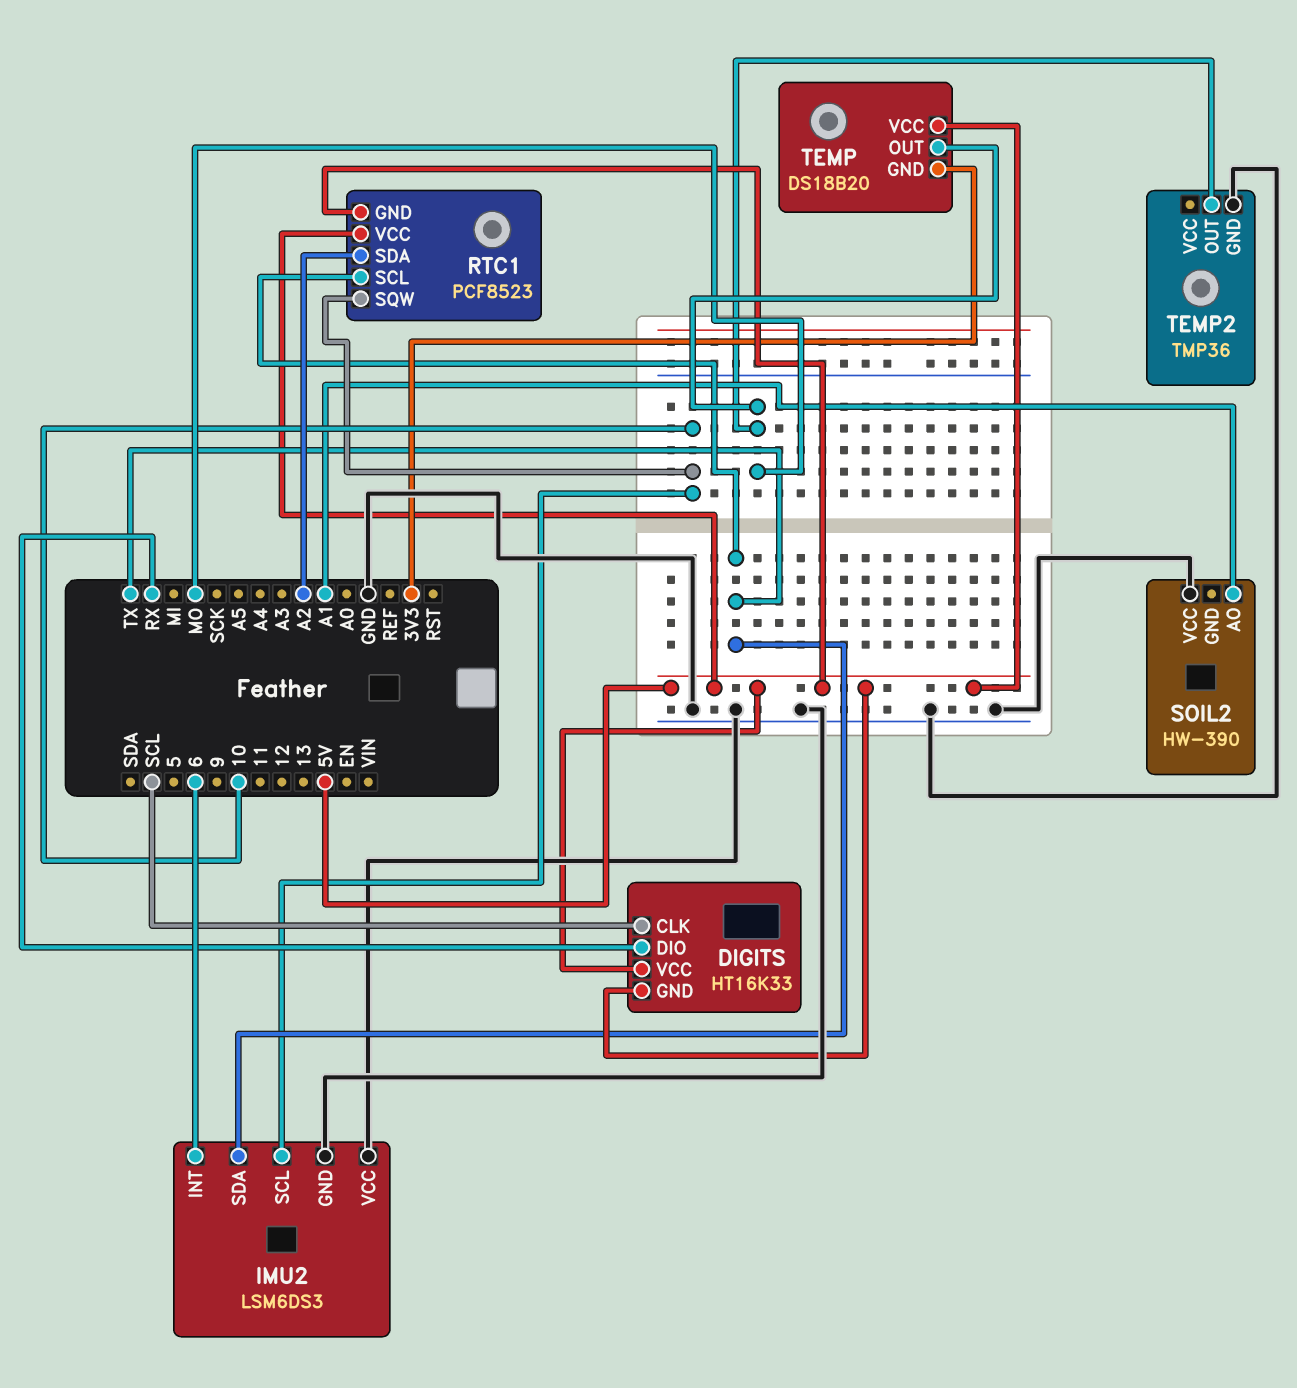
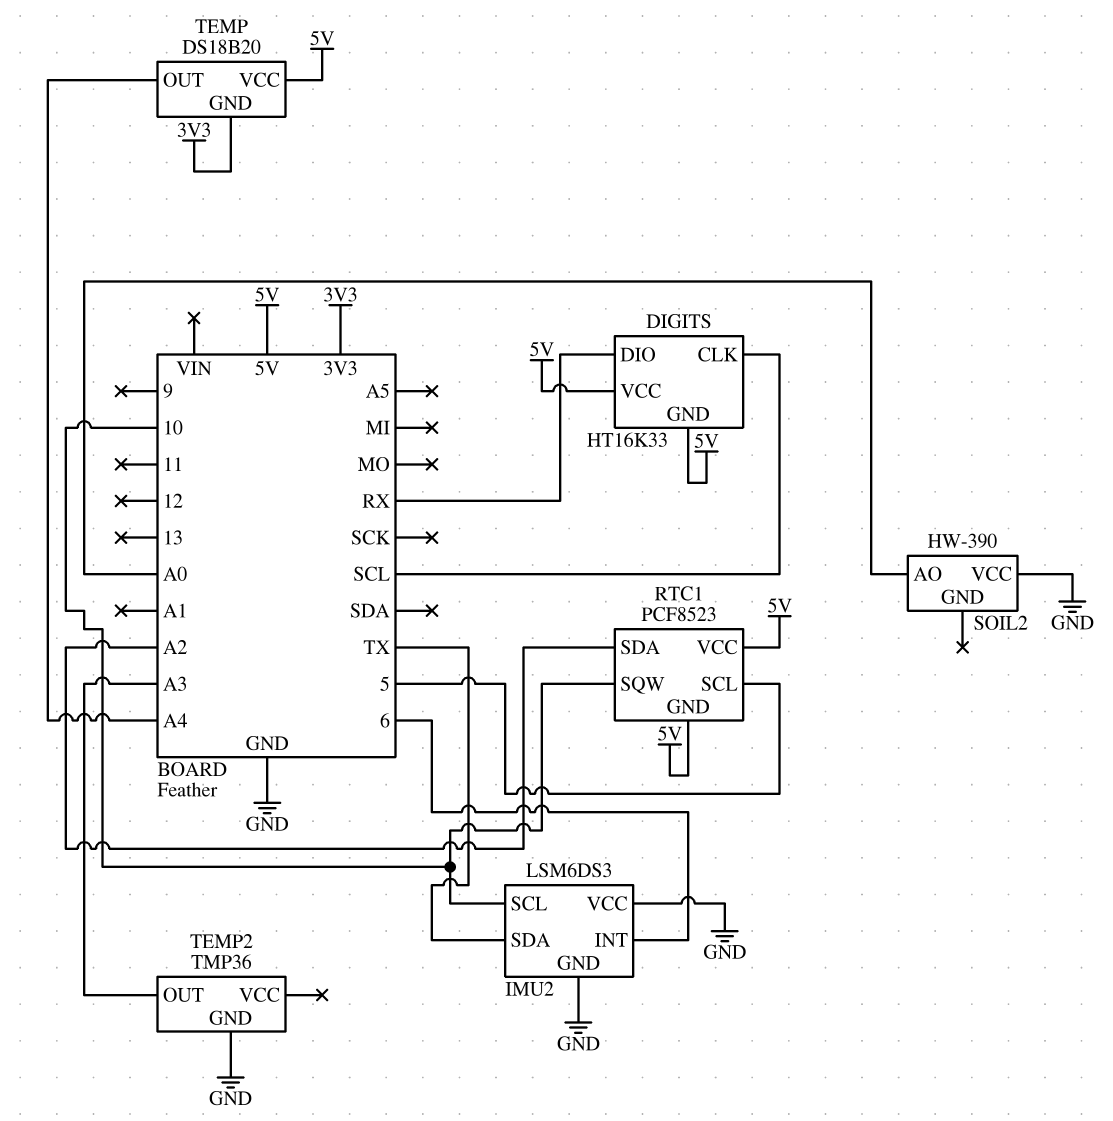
RTC1 pin SCL: TX -> 5
SOIL2 pin AO: A1 -> A0
TEMP pin OUT: MO -> A4
TEMP2 pin OUT: MO -> A3

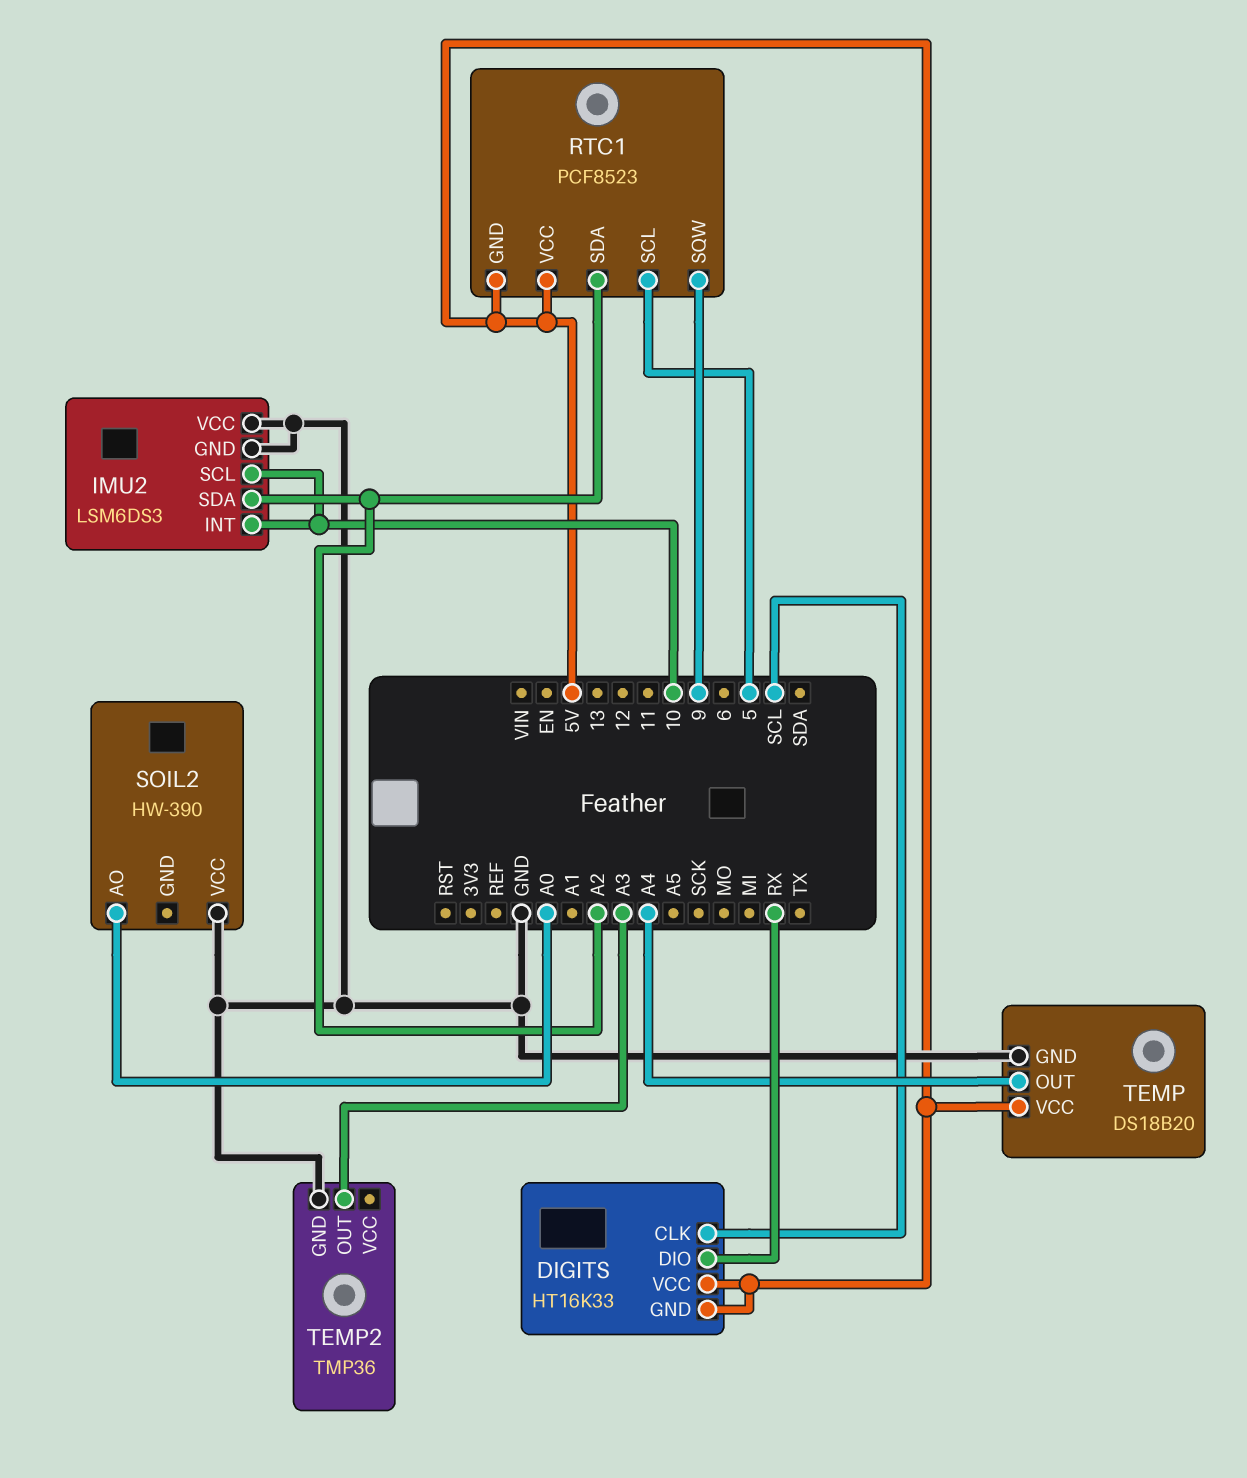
IMU2 pin INT: 6 -> 10
IMU2 pin SDA: TX -> A2
RTC1 pin SQW: 10 -> 9
TEMP pin GND: 3V3 -> GND

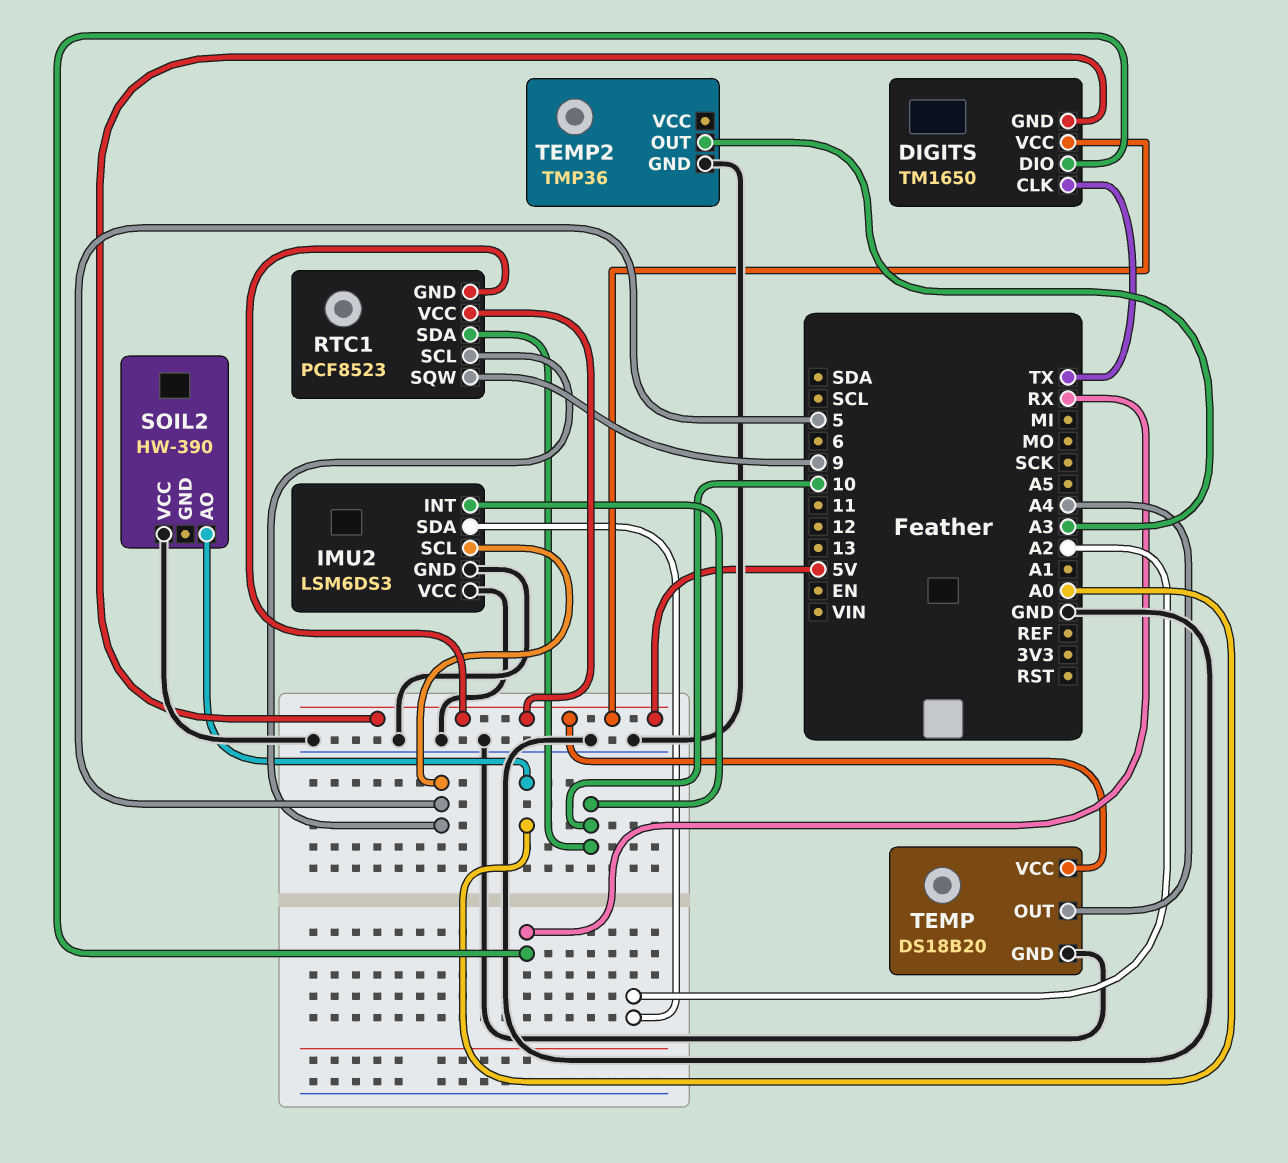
DIGITS: HT16K33 -> TM1650
DIGITS pin CLK: SCL -> TX
IMU2 pin SCL: 10 -> 5
RTC1 pin SDA: A2 -> 10

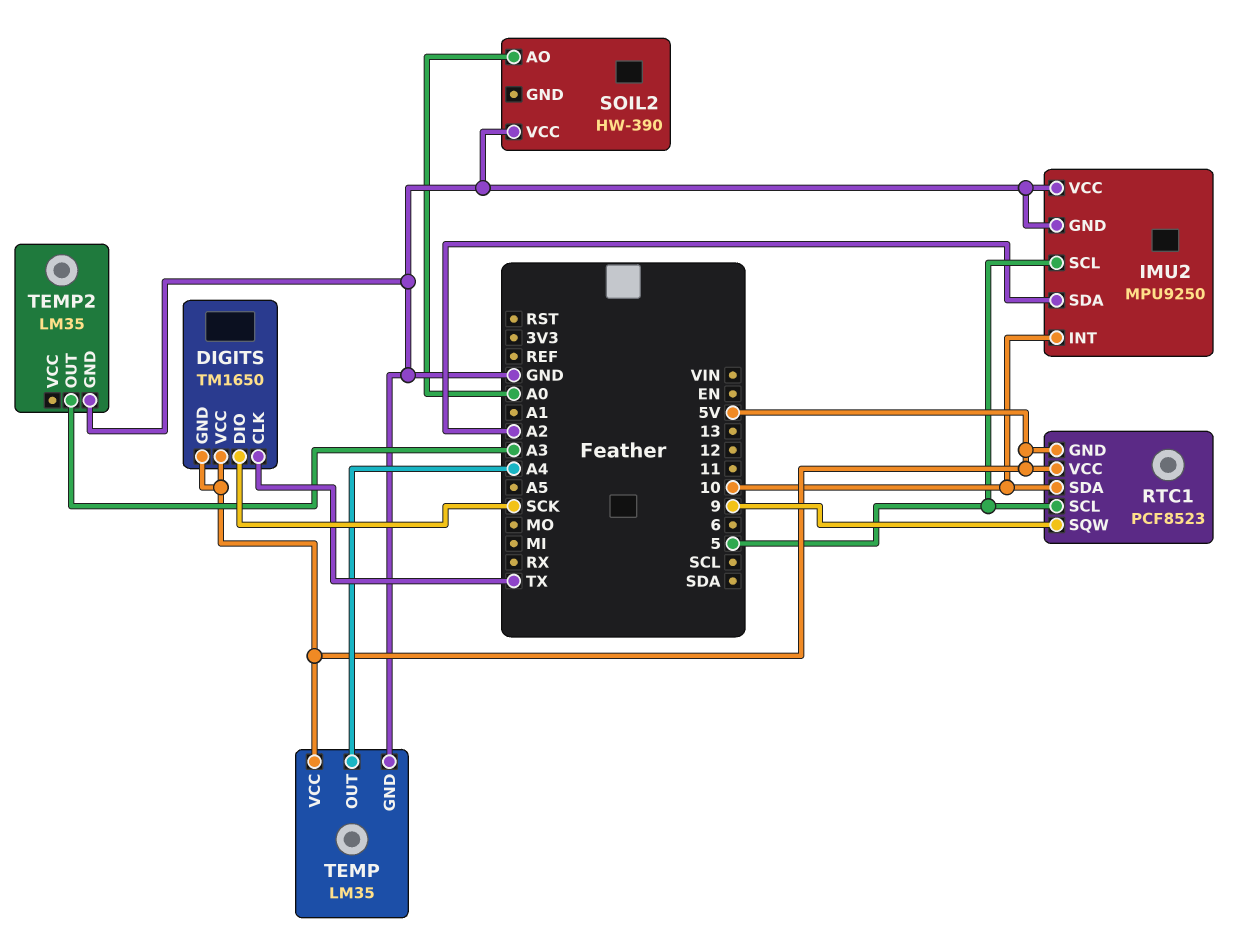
DIGITS pin DIO: RX -> SCK
IMU2: LSM6DS3 -> MPU9250
TEMP: DS18B20 -> LM35
TEMP2: TMP36 -> LM35

